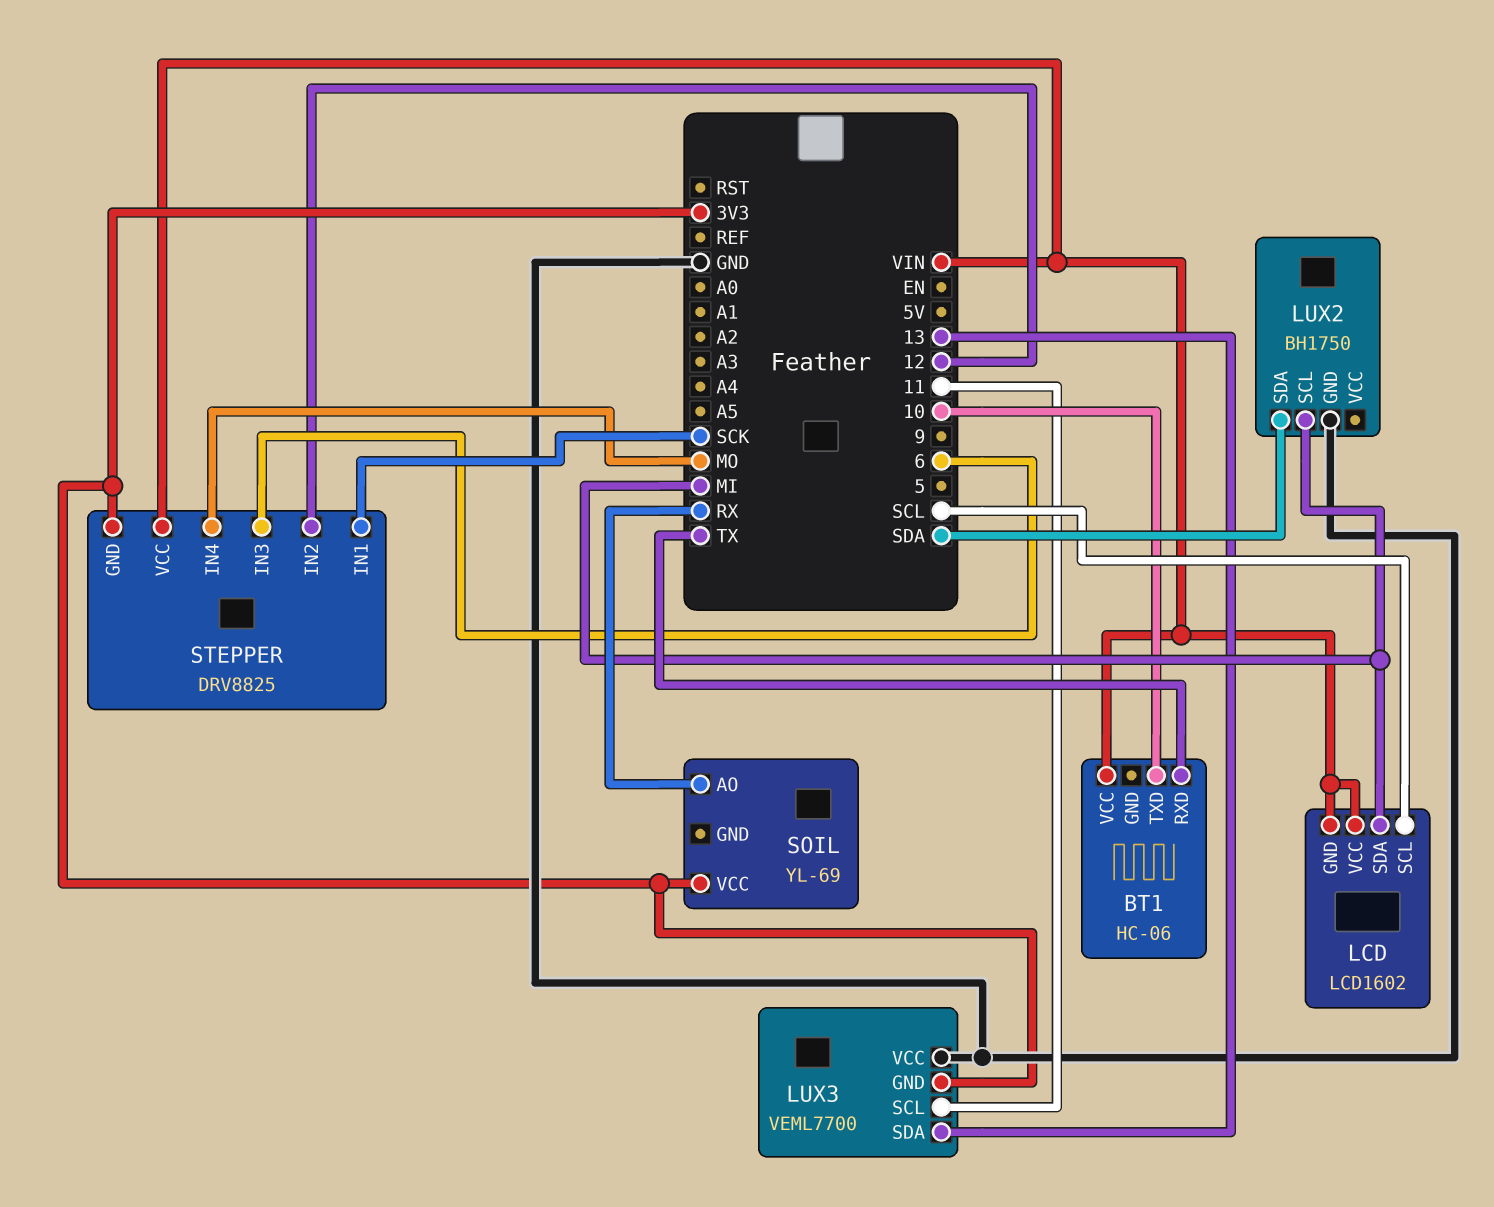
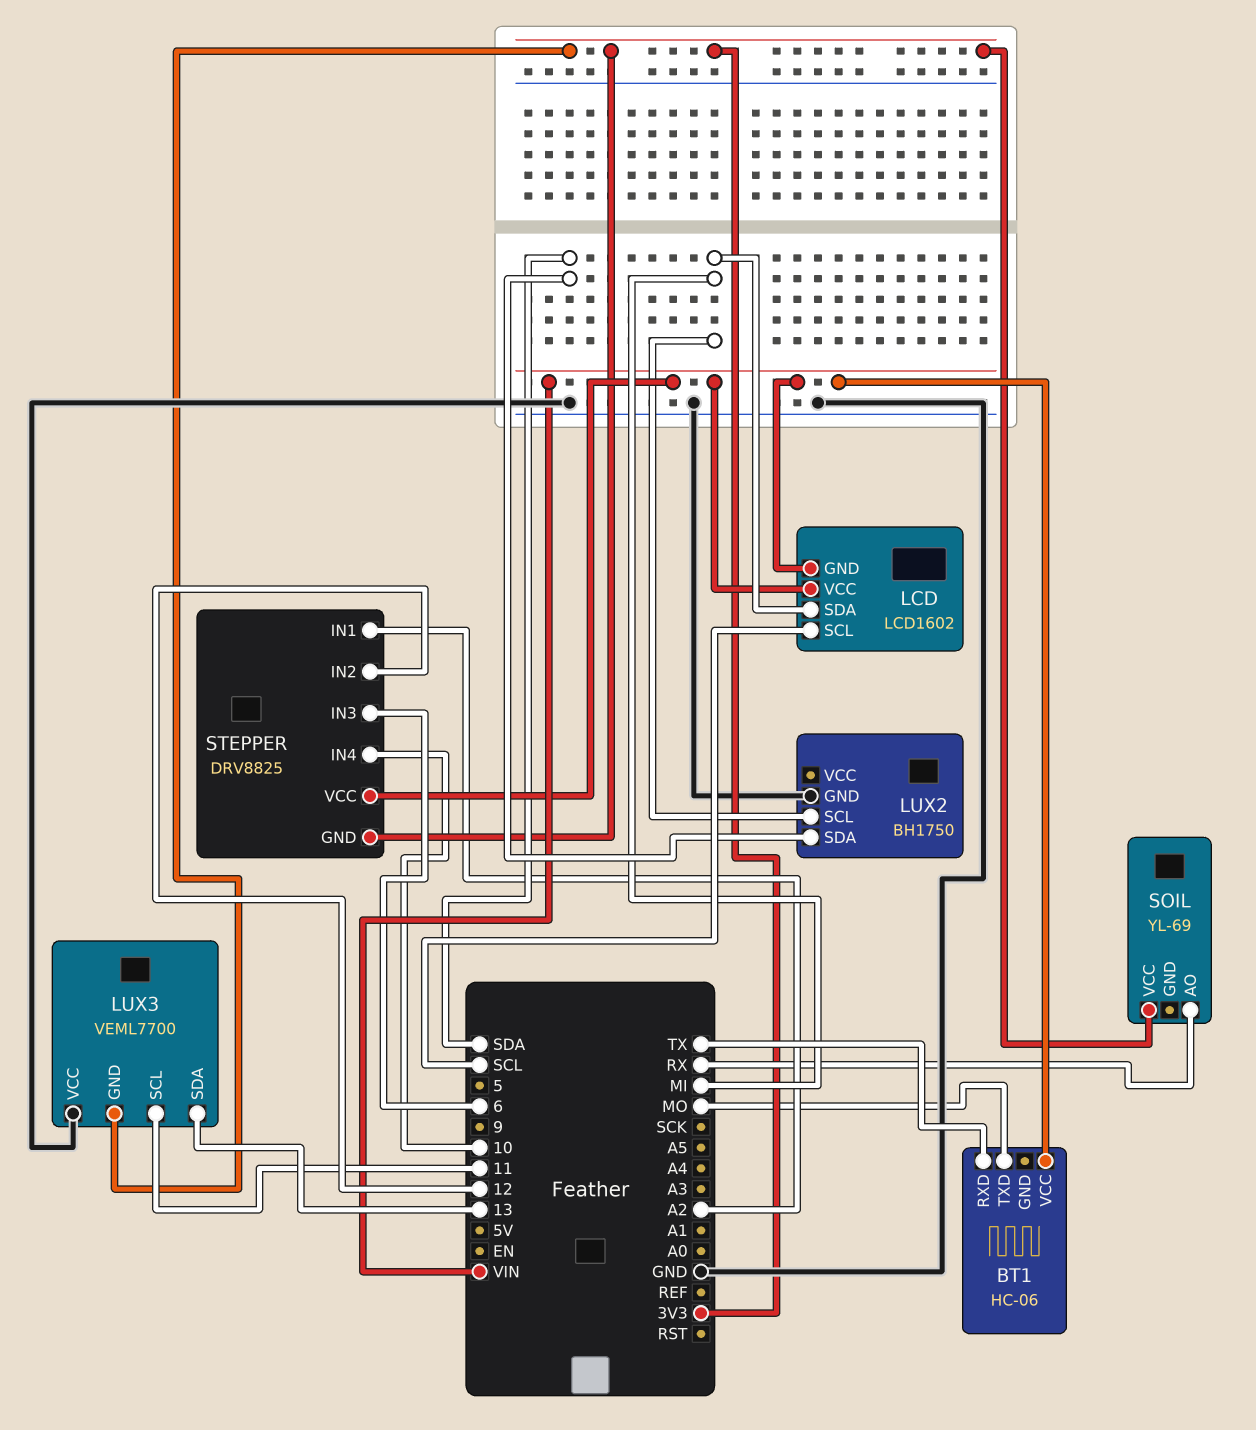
BT1 pin TXD: 10 -> MO
STEPPER pin IN1: SCK -> A2
STEPPER pin IN4: MO -> 10

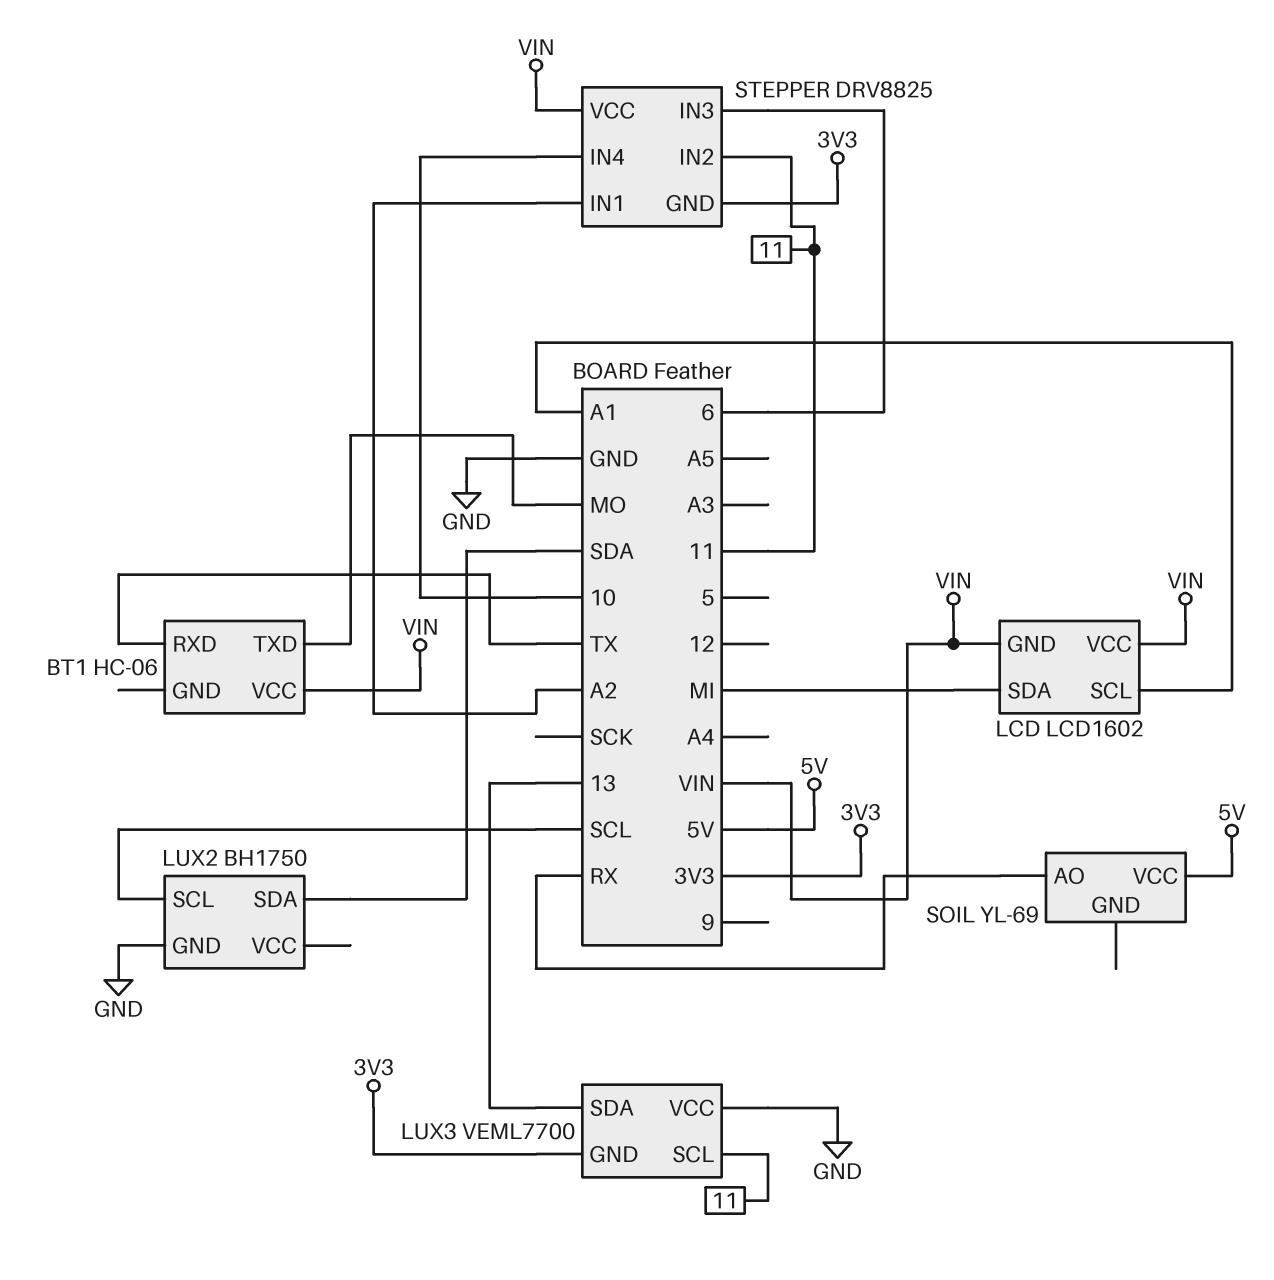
LCD pin SCL: SCL -> A1
LUX2 pin SCL: MI -> SCL
SOIL pin VCC: 3V3 -> 5V
STEPPER pin IN2: 12 -> 11

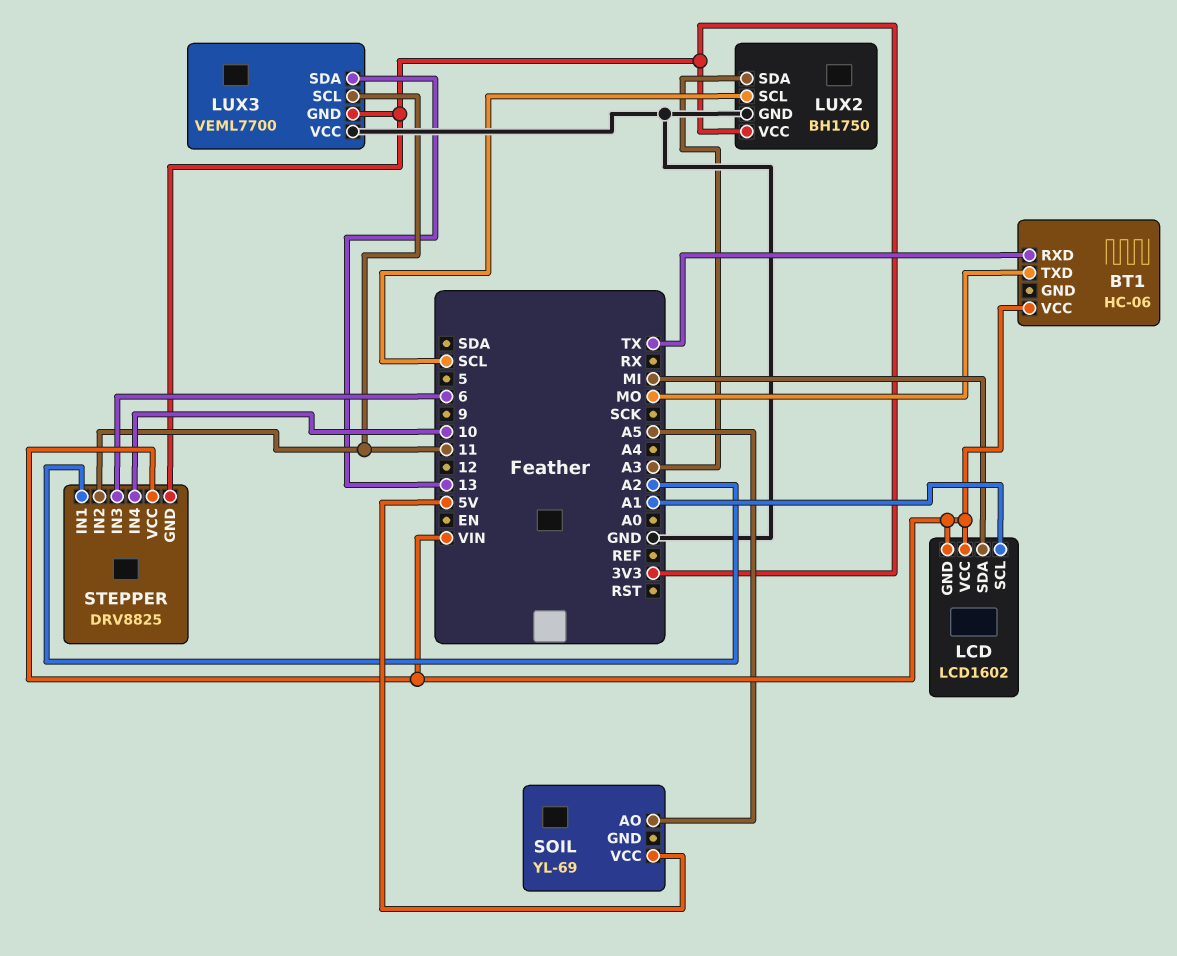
LUX2 pin SDA: SDA -> A3
LUX2 pin VCC: none -> 3V3
SOIL pin AO: RX -> A5

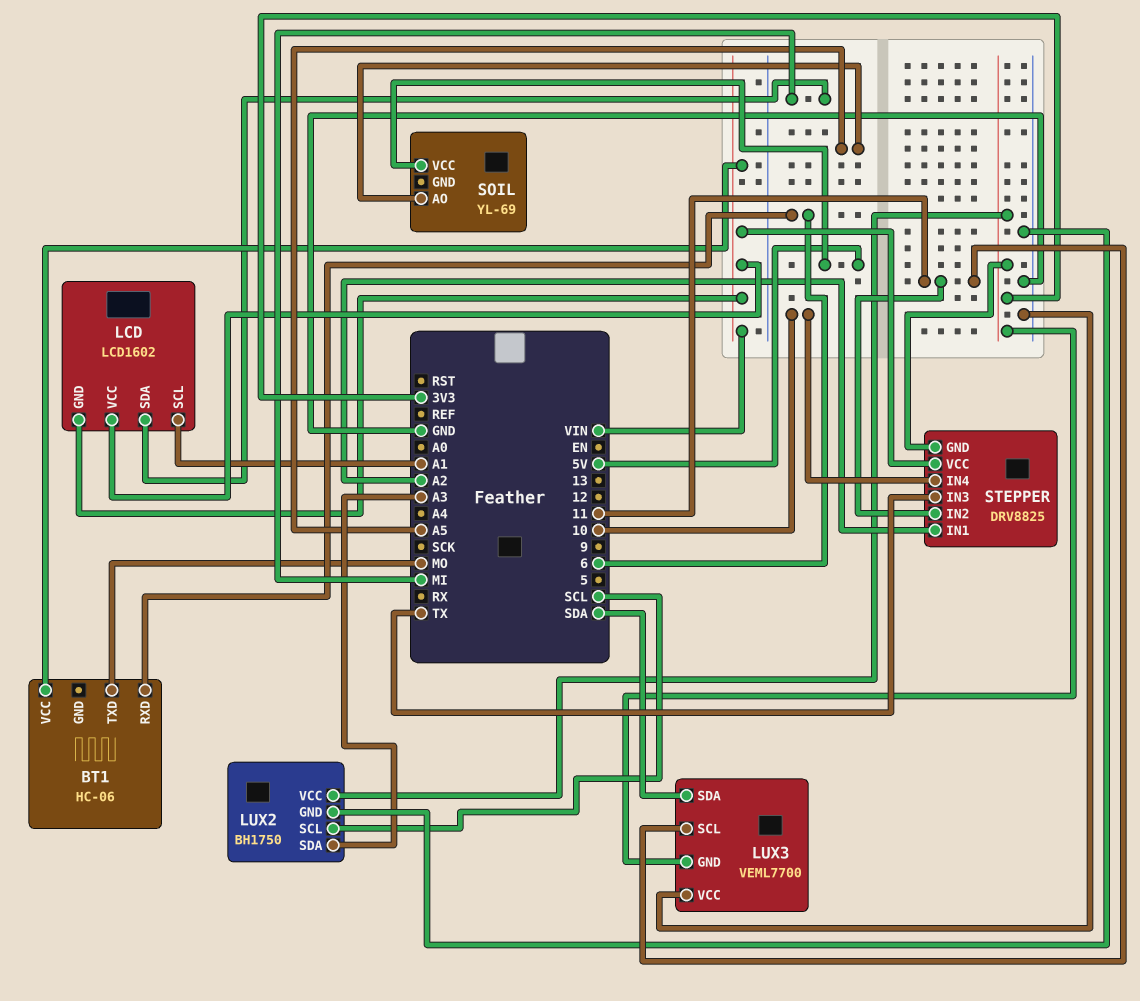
BT1 pin RXD: TX -> 6
LUX3 pin SDA: 13 -> SDA
STEPPER pin IN3: 6 -> TX

